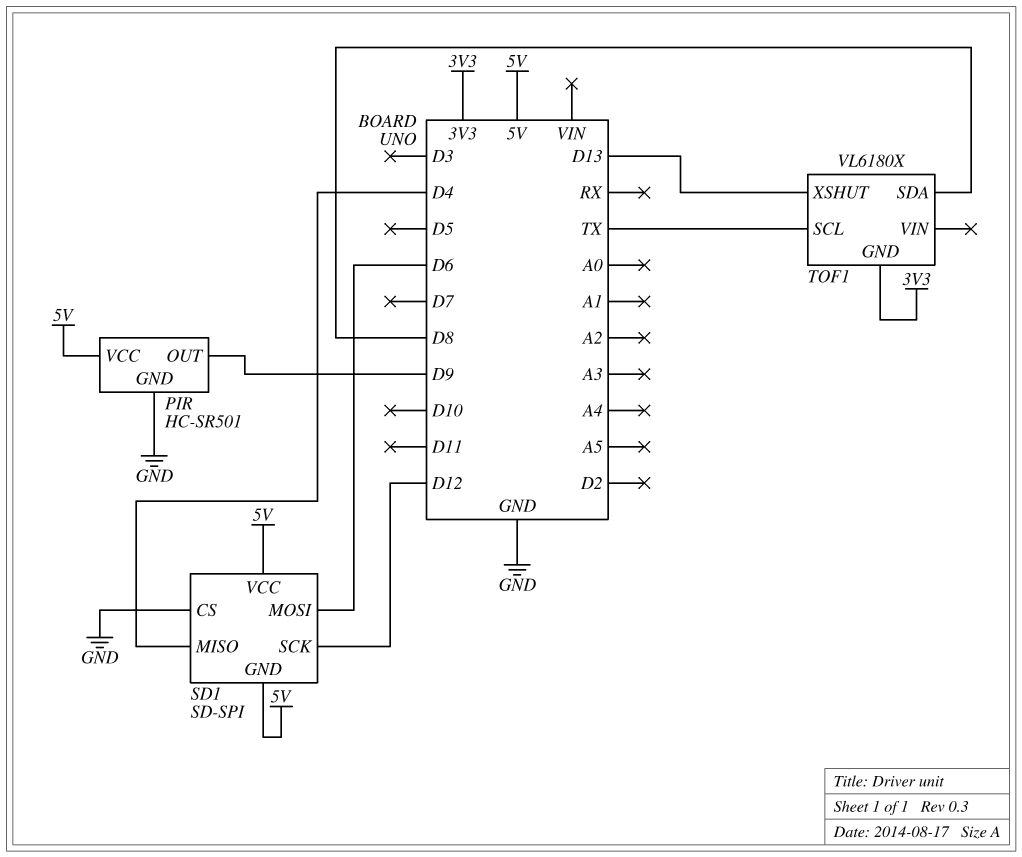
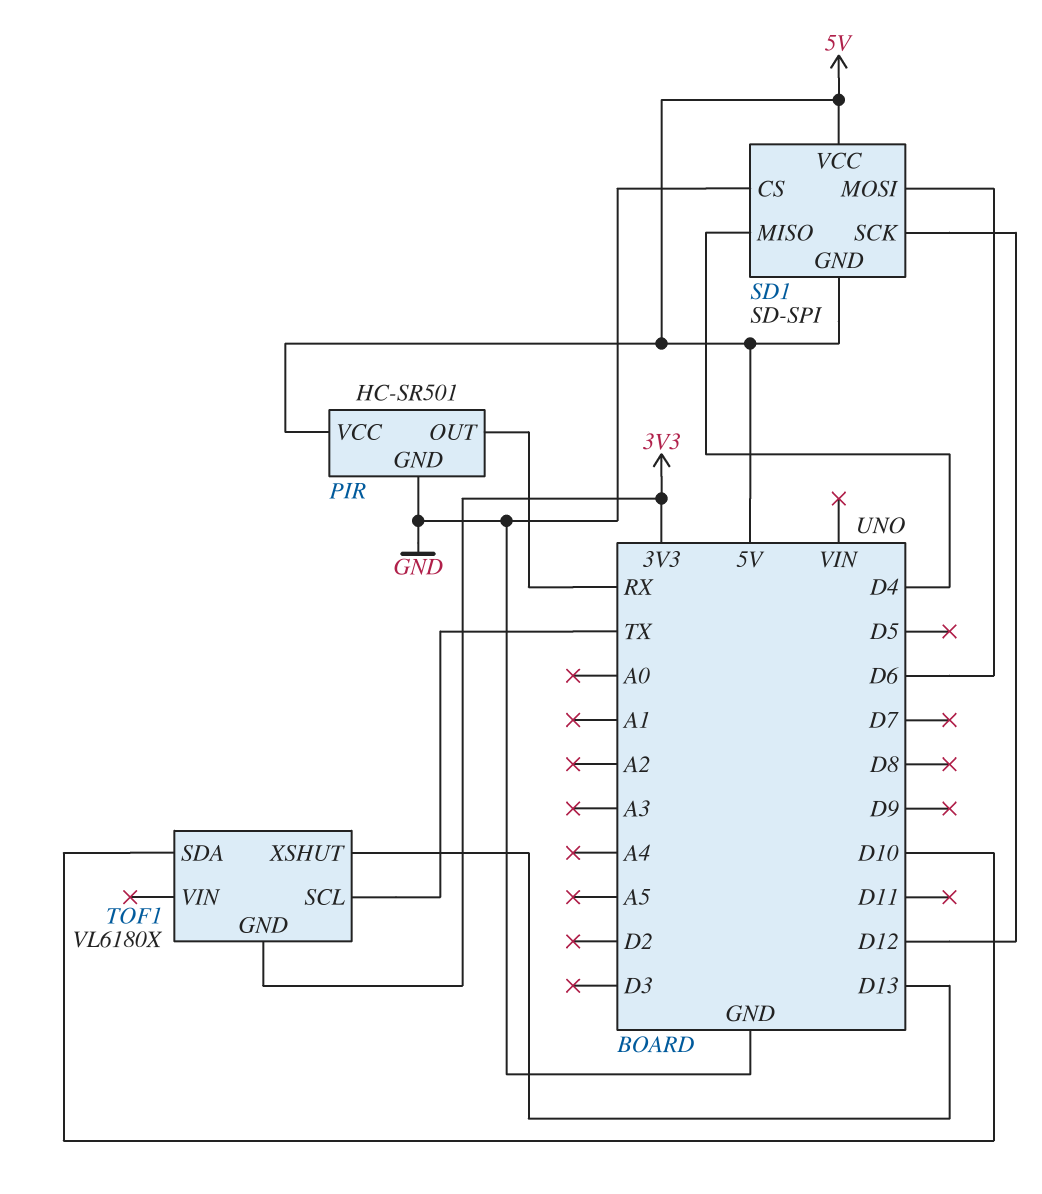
PIR pin OUT: D9 -> RX
TOF1 pin SDA: D8 -> D10

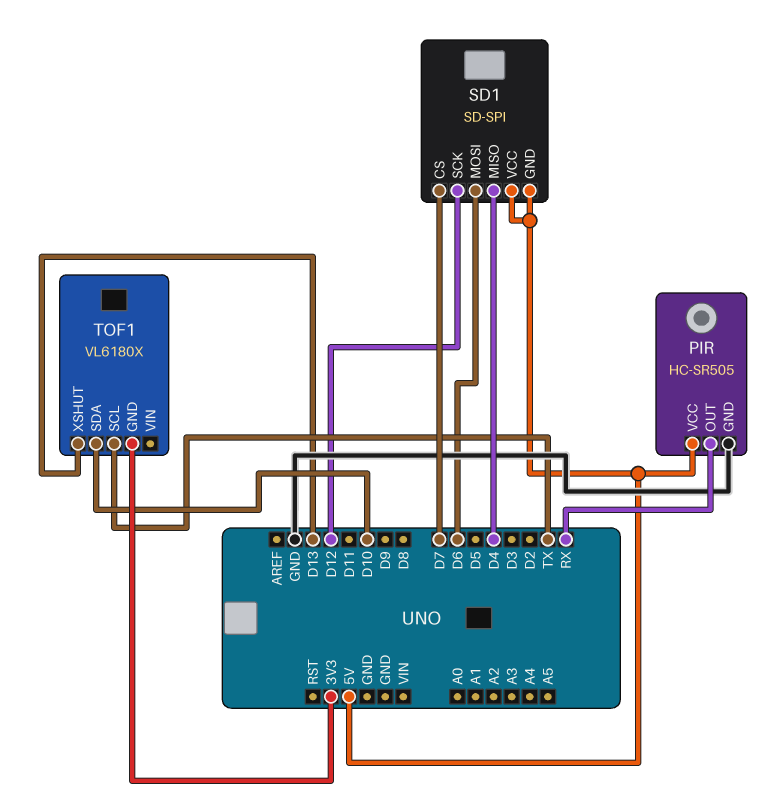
PIR: HC-SR501 -> HC-SR505
SD1 pin CS: GND -> D7

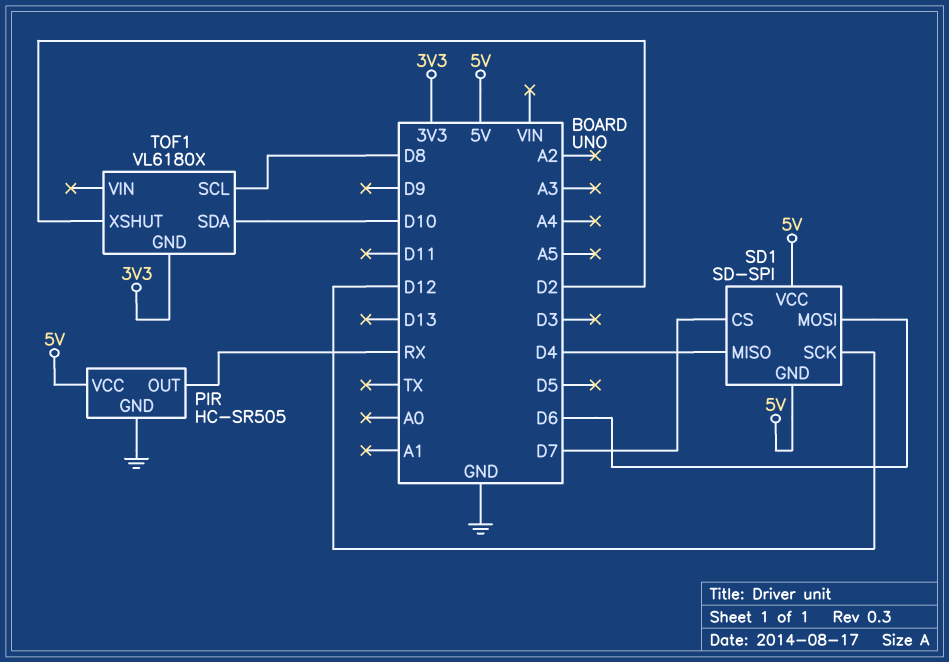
TOF1 pin SCL: TX -> D8
TOF1 pin XSHUT: D13 -> D2

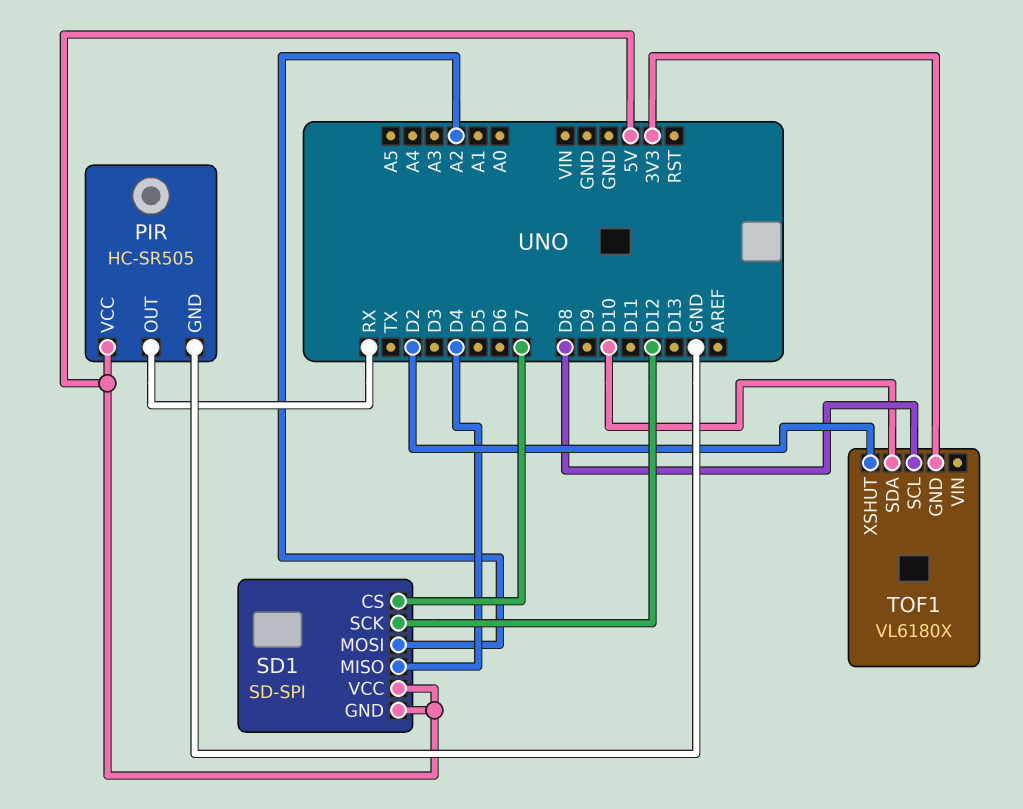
SD1 pin MOSI: D6 -> A2

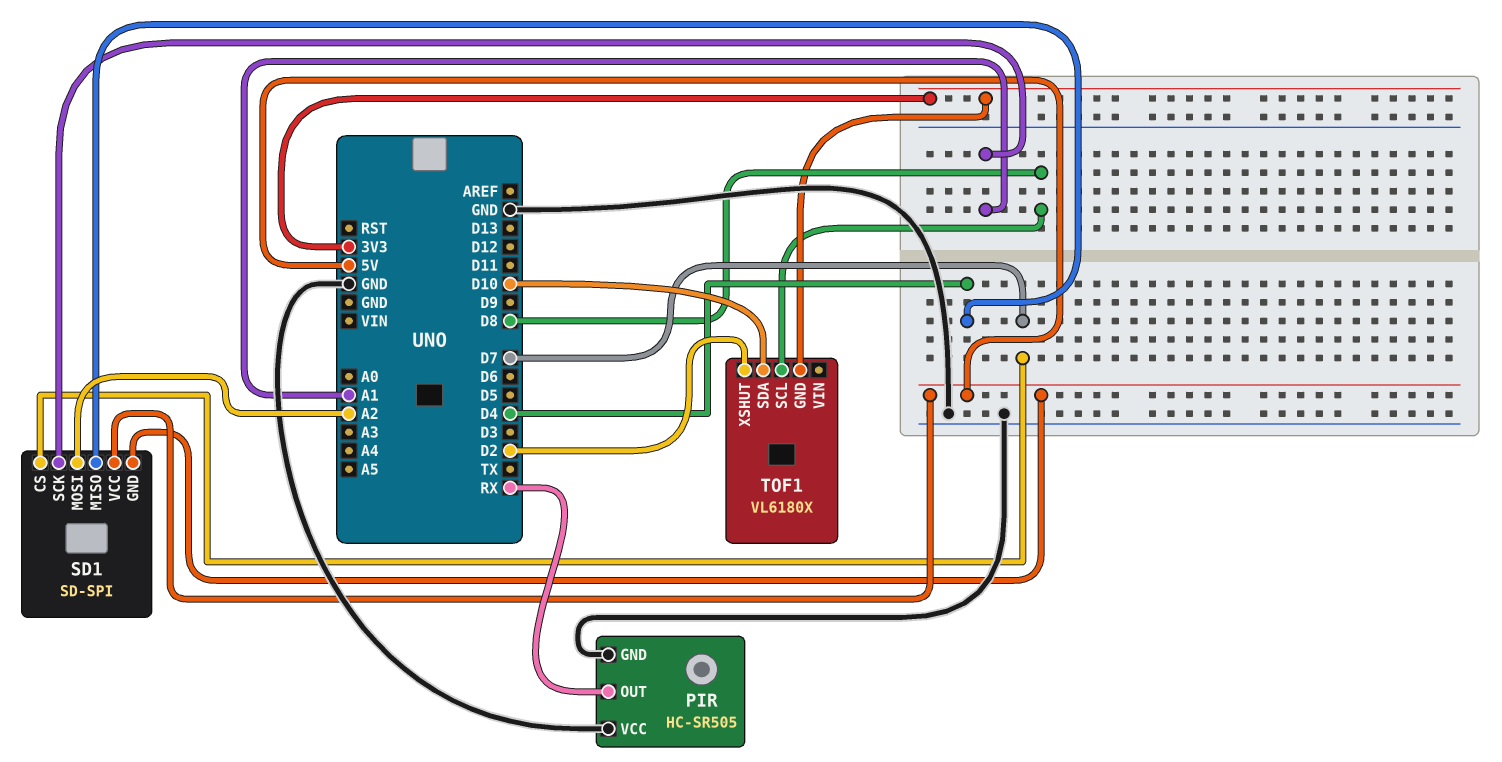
PIR pin VCC: 5V -> GND
SD1 pin SCK: D12 -> A1

